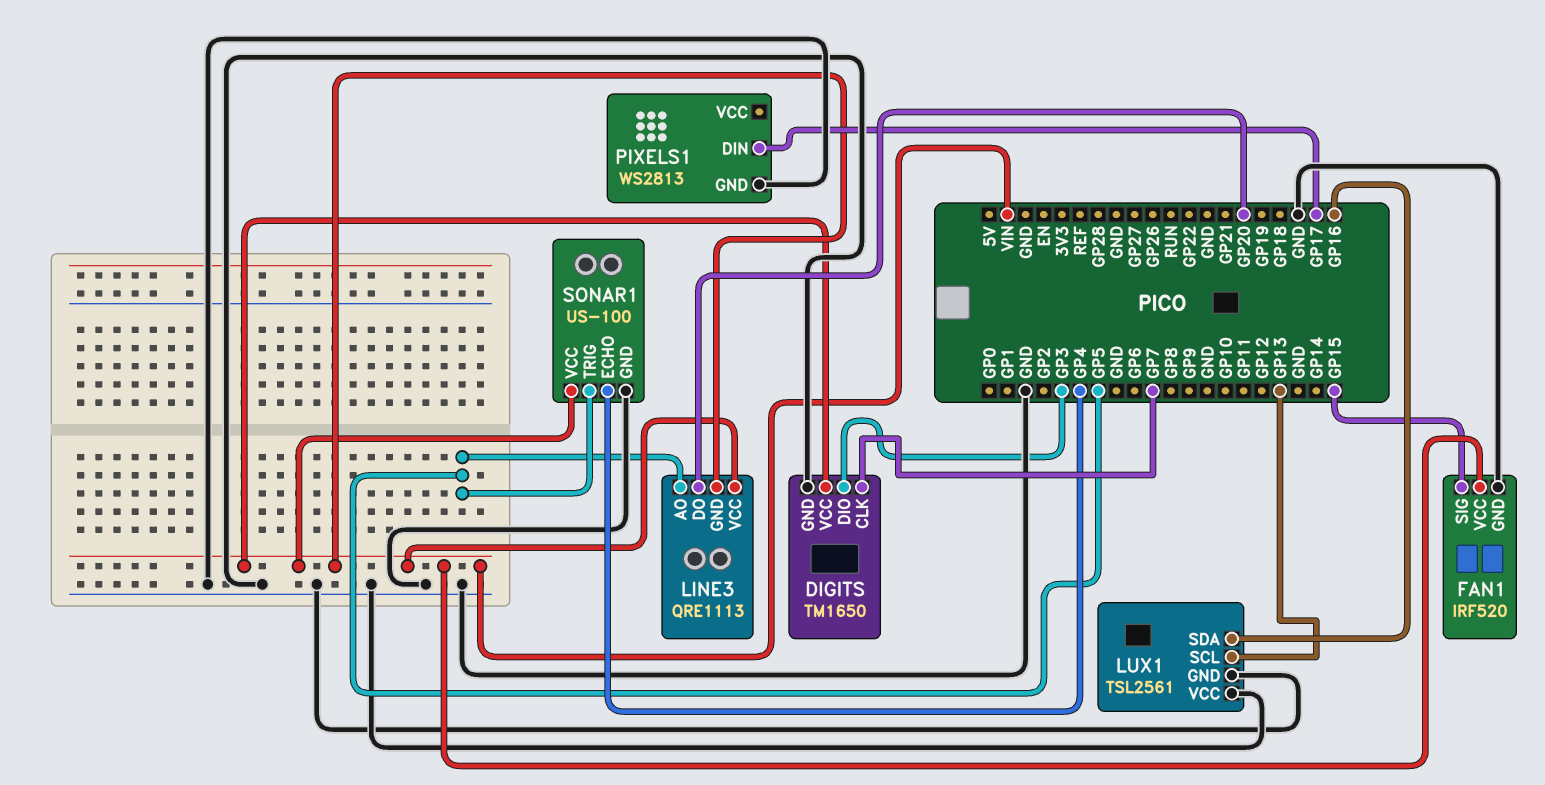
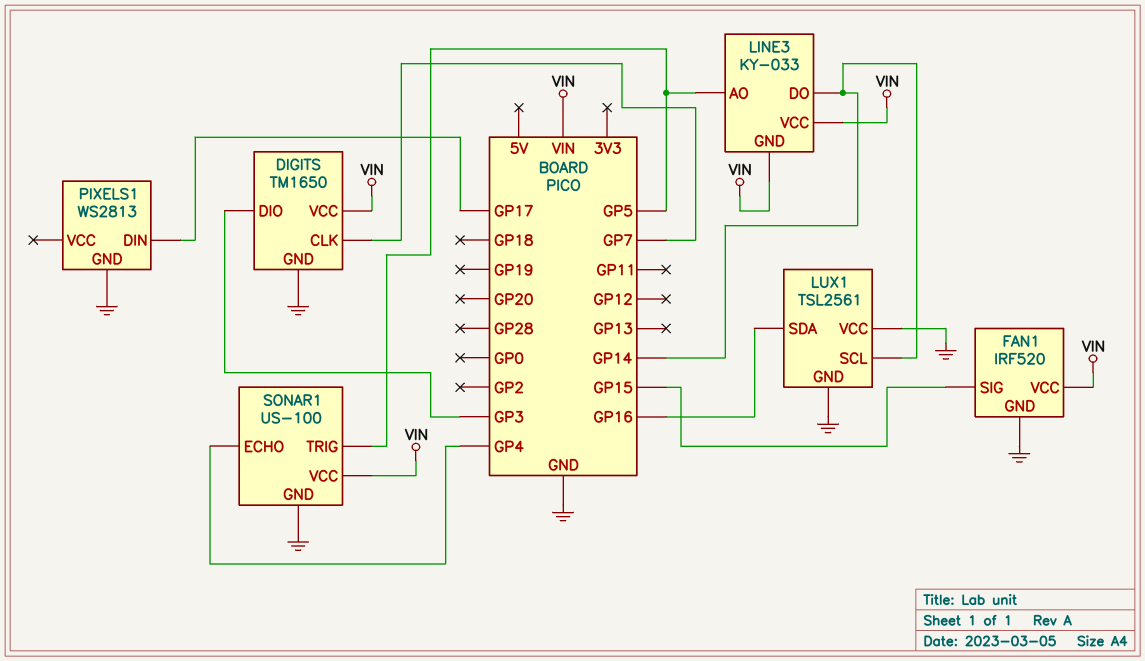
LINE3: QRE1113 -> KY-033
LINE3 pin DO: GP20 -> GP14
LUX1 pin SCL: GP13 -> GP14

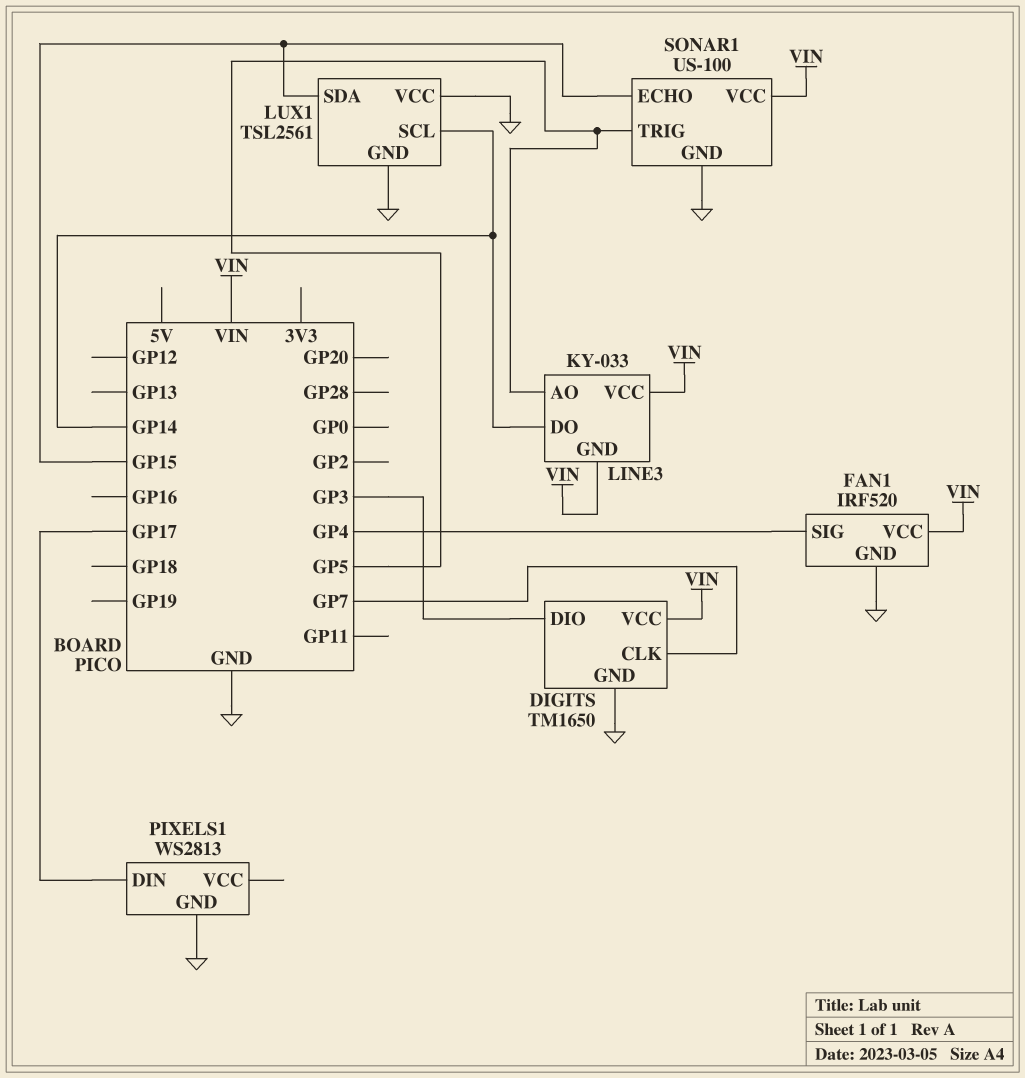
FAN1 pin SIG: GP15 -> GP4
LUX1 pin SDA: GP16 -> GP15
SONAR1 pin ECHO: GP4 -> GP15

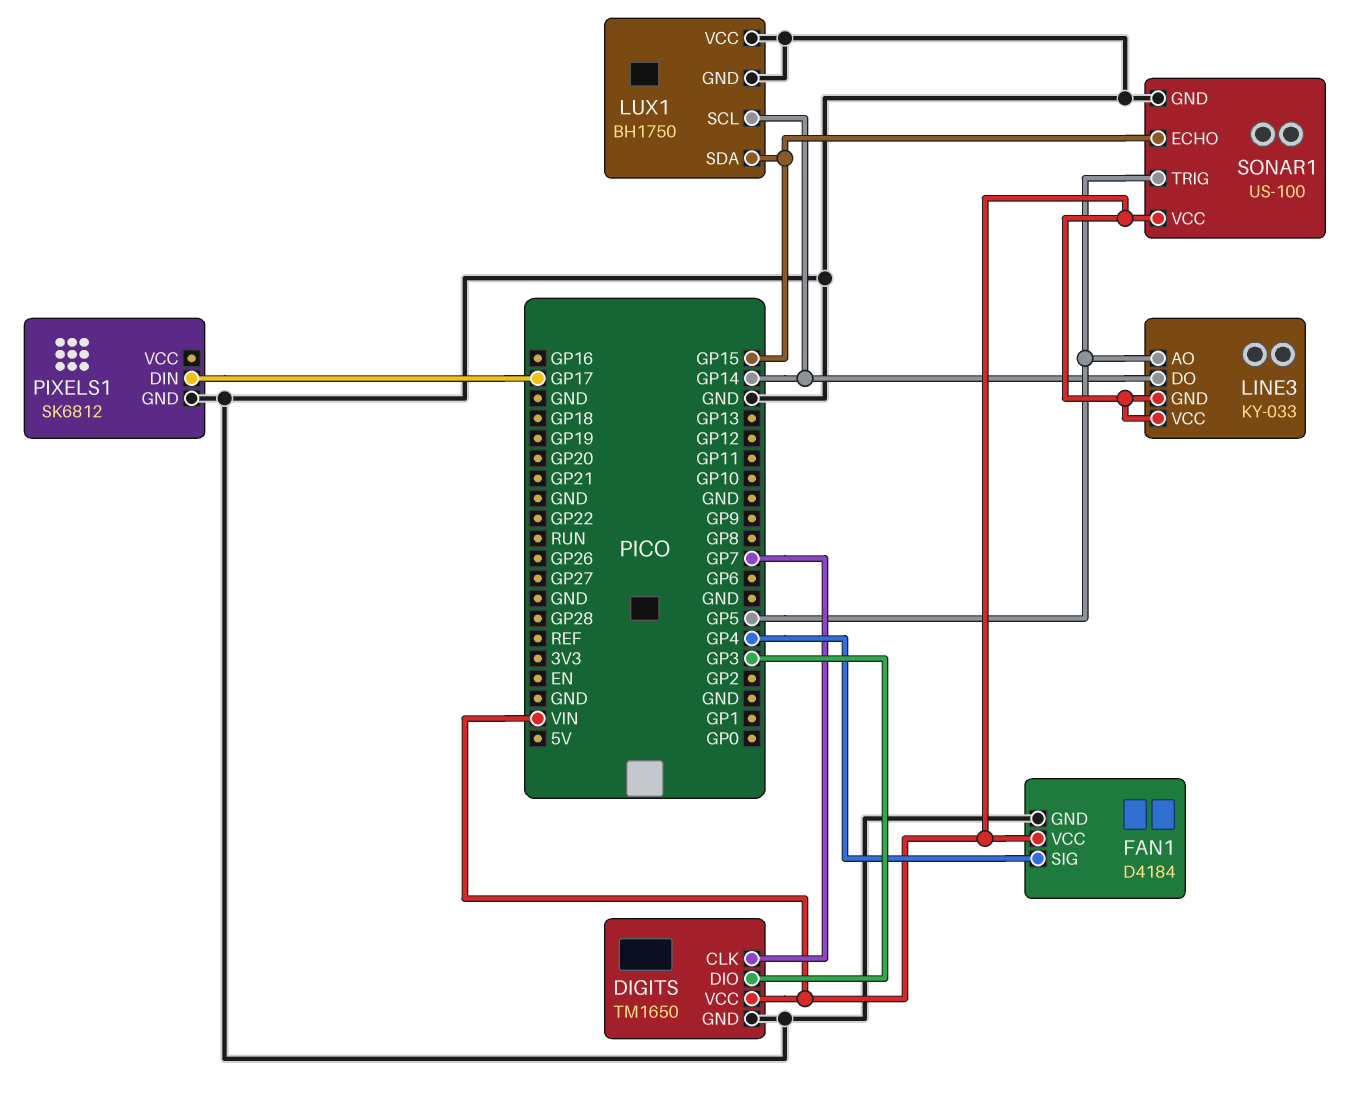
FAN1: IRF520 -> D4184
LUX1: TSL2561 -> BH1750
PIXELS1: WS2813 -> SK6812

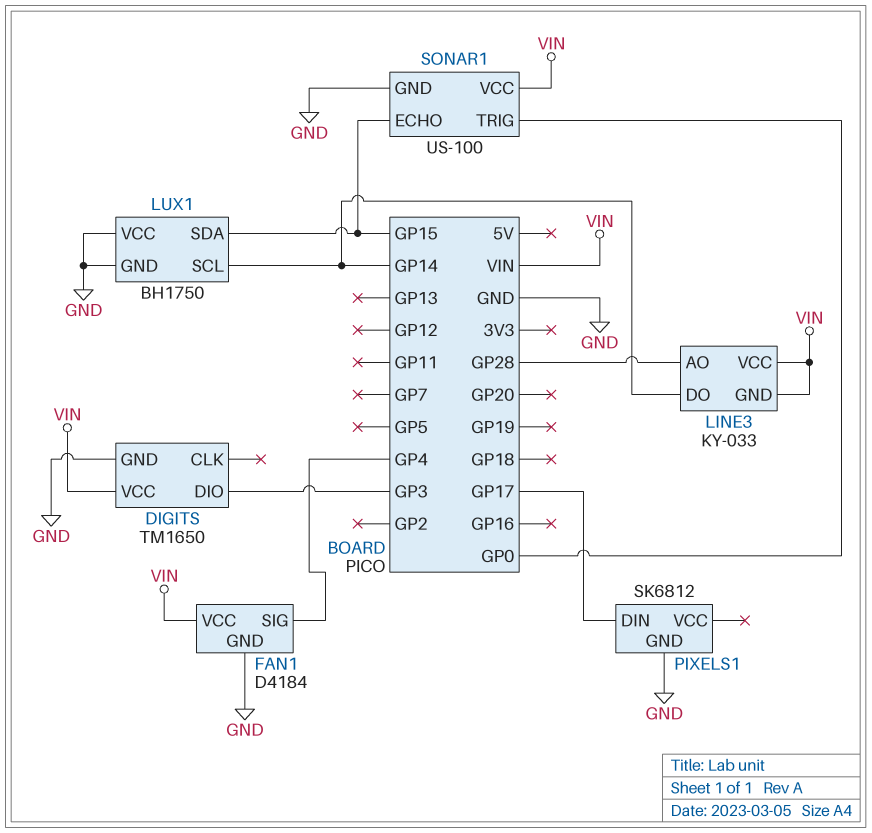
DIGITS pin CLK: GP7 -> none
LINE3 pin AO: GP5 -> GP28
SONAR1 pin TRIG: GP5 -> GP0

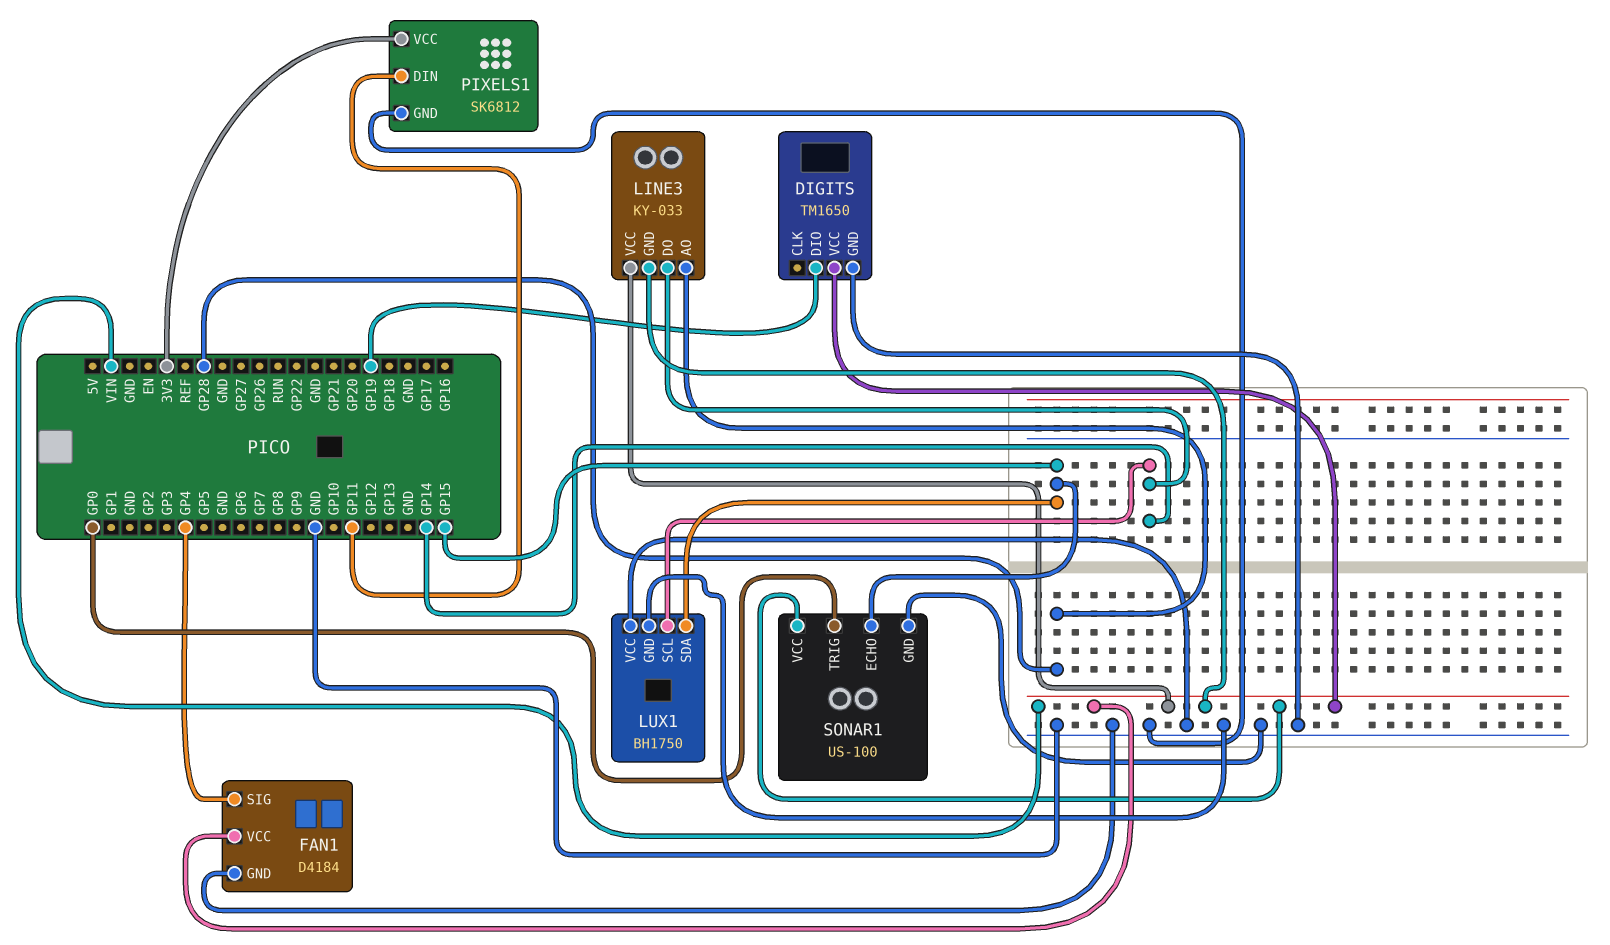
DIGITS pin DIO: GP3 -> GP19
PIXELS1 pin DIN: GP17 -> GP11
PIXELS1 pin VCC: none -> 3V3

